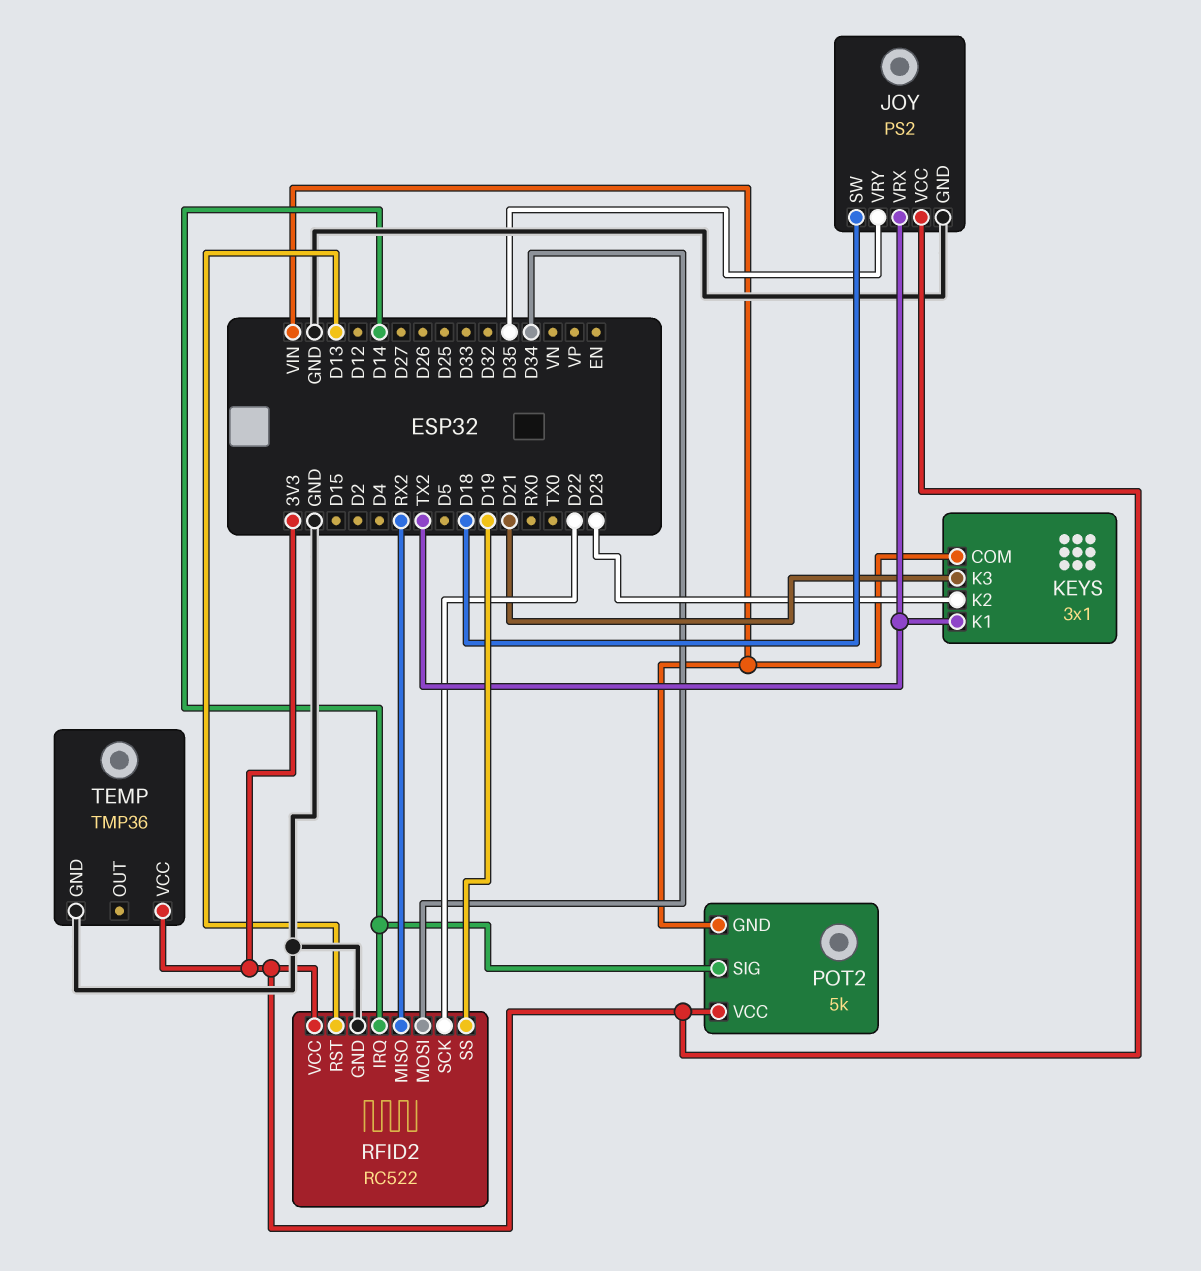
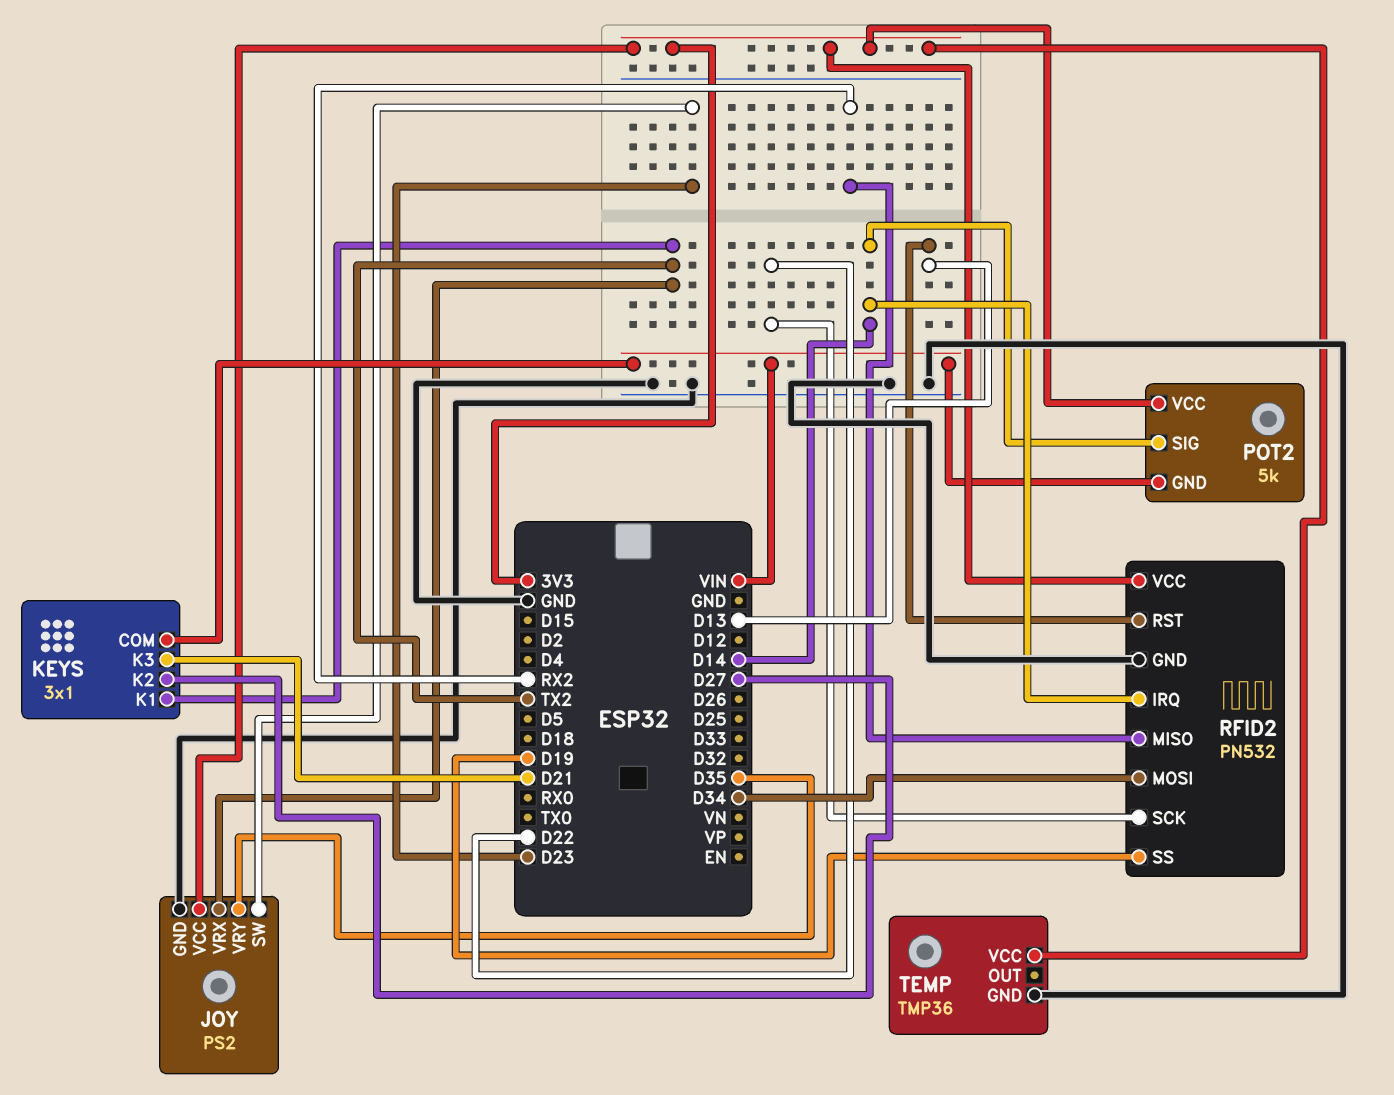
JOY pin SW: D18 -> D23
KEYS pin K2: D23 -> D27
RFID2: RC522 -> PN532

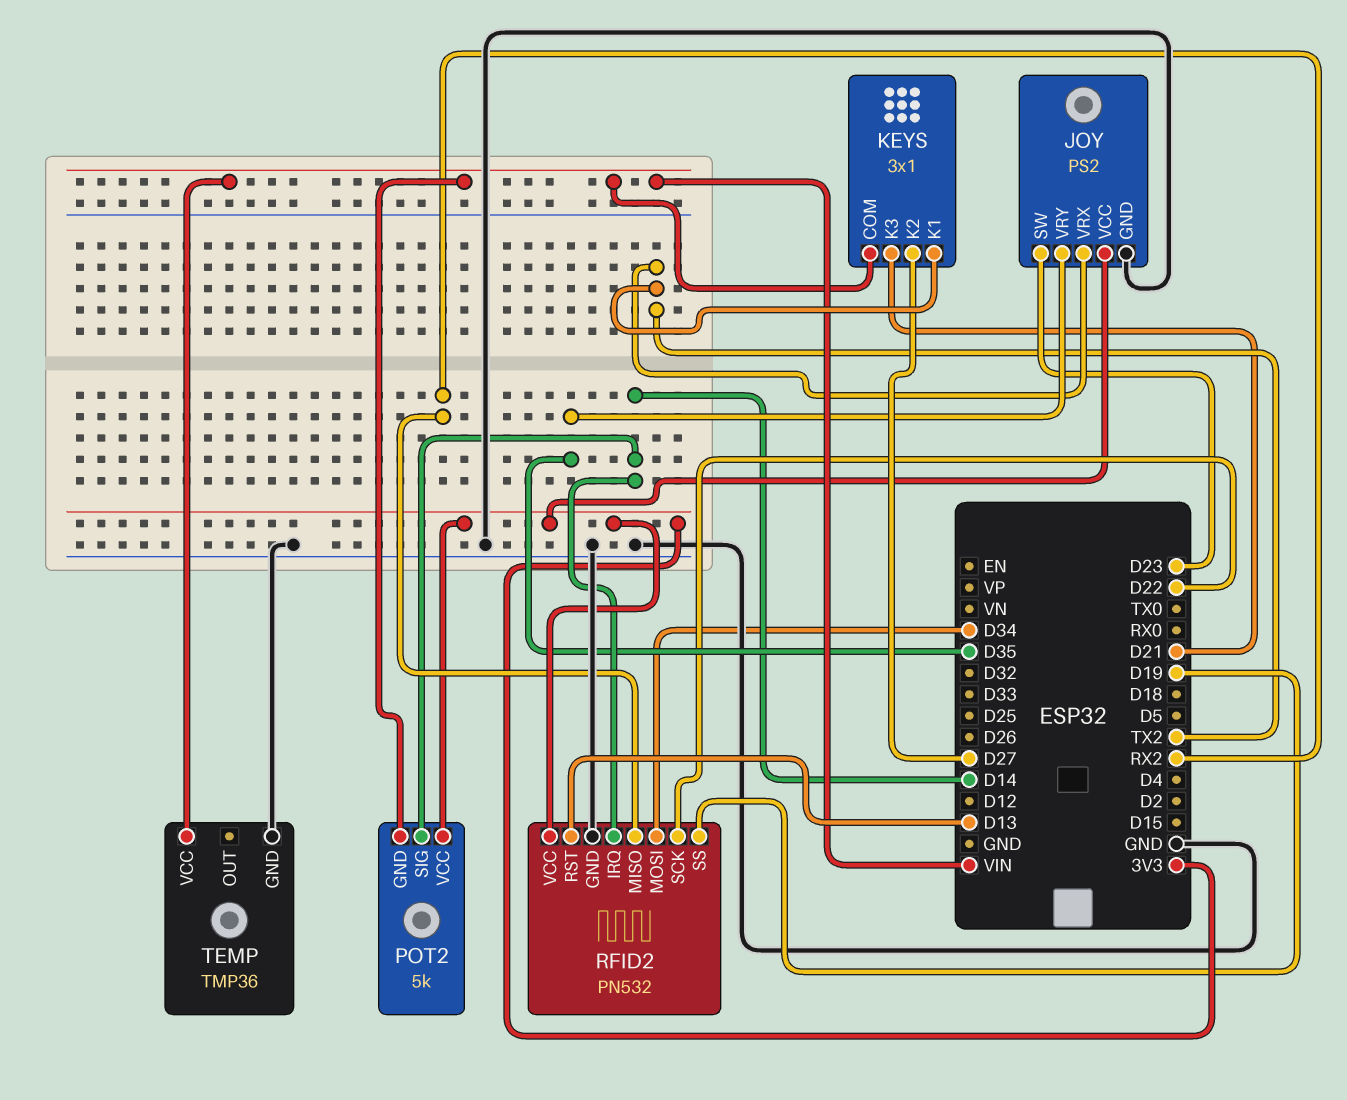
TEMP pin VCC: 3V3 -> VIN

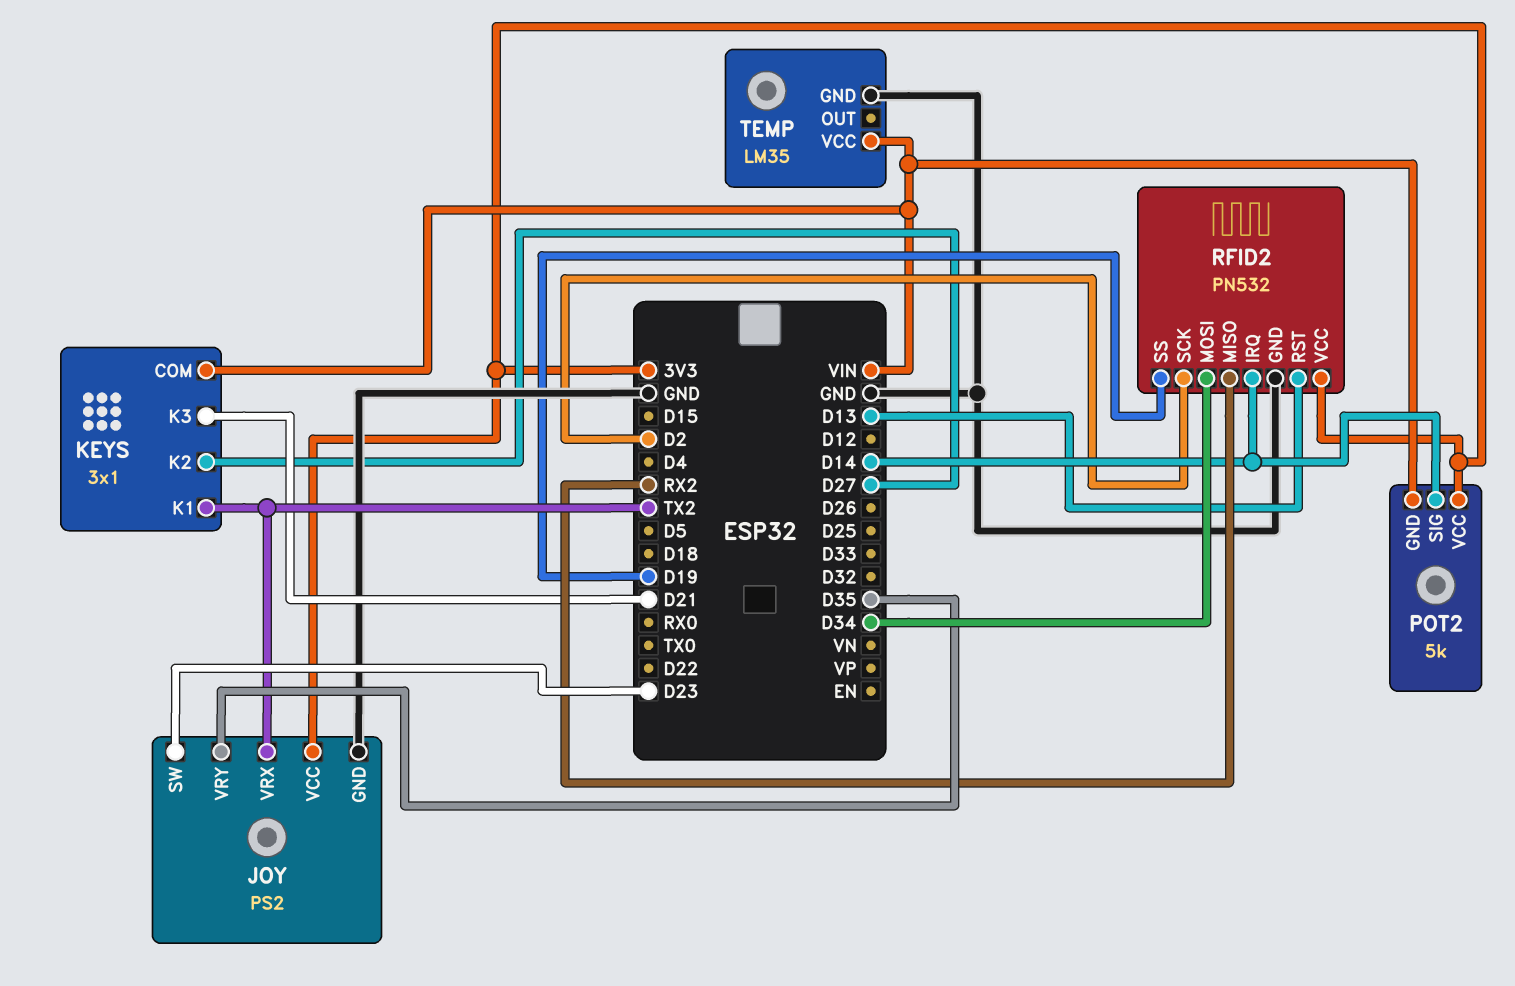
RFID2 pin SCK: D22 -> D2
TEMP: TMP36 -> LM35

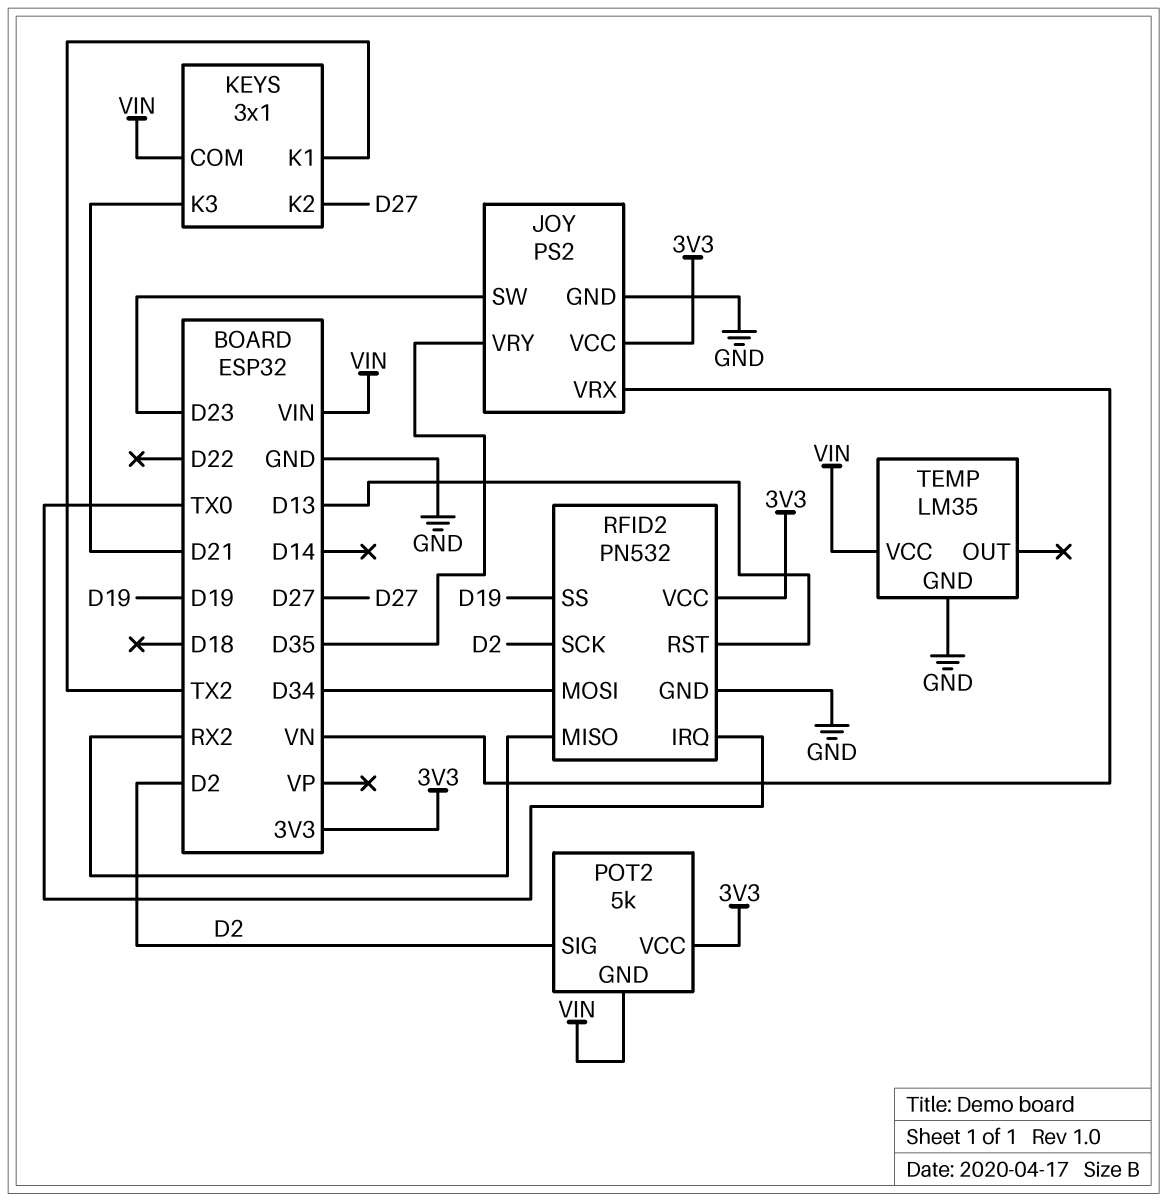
JOY pin VRX: TX2 -> VN
POT2 pin SIG: D14 -> D2
RFID2 pin IRQ: D14 -> TX0

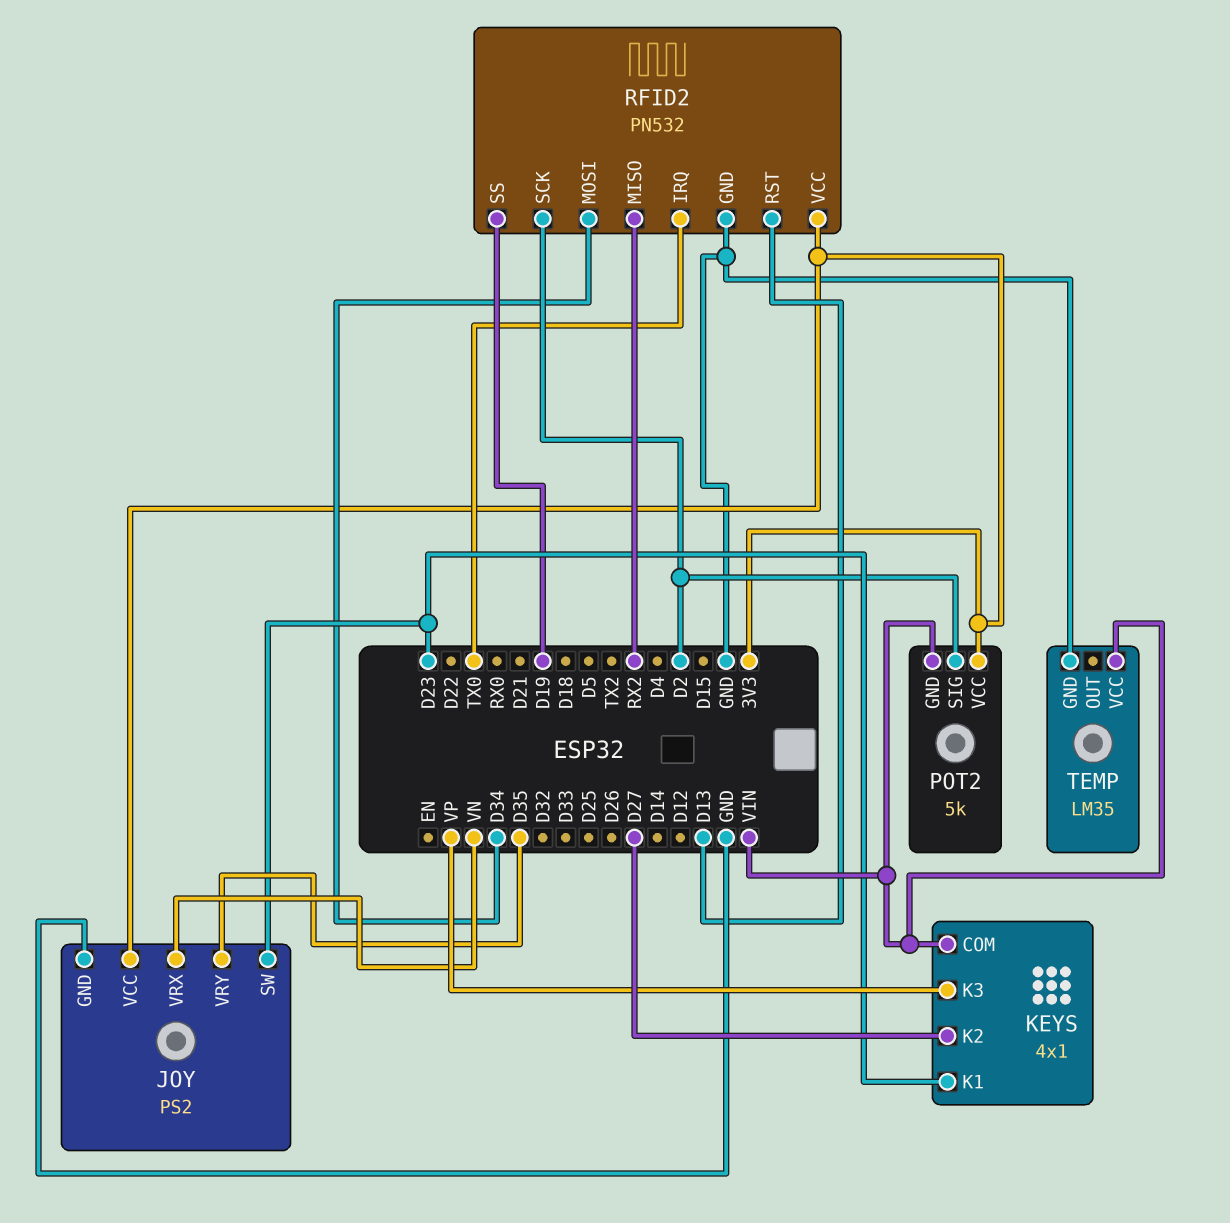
KEYS: 3x1 -> 4x1
KEYS pin K1: TX2 -> D23
KEYS pin K3: D21 -> VP

